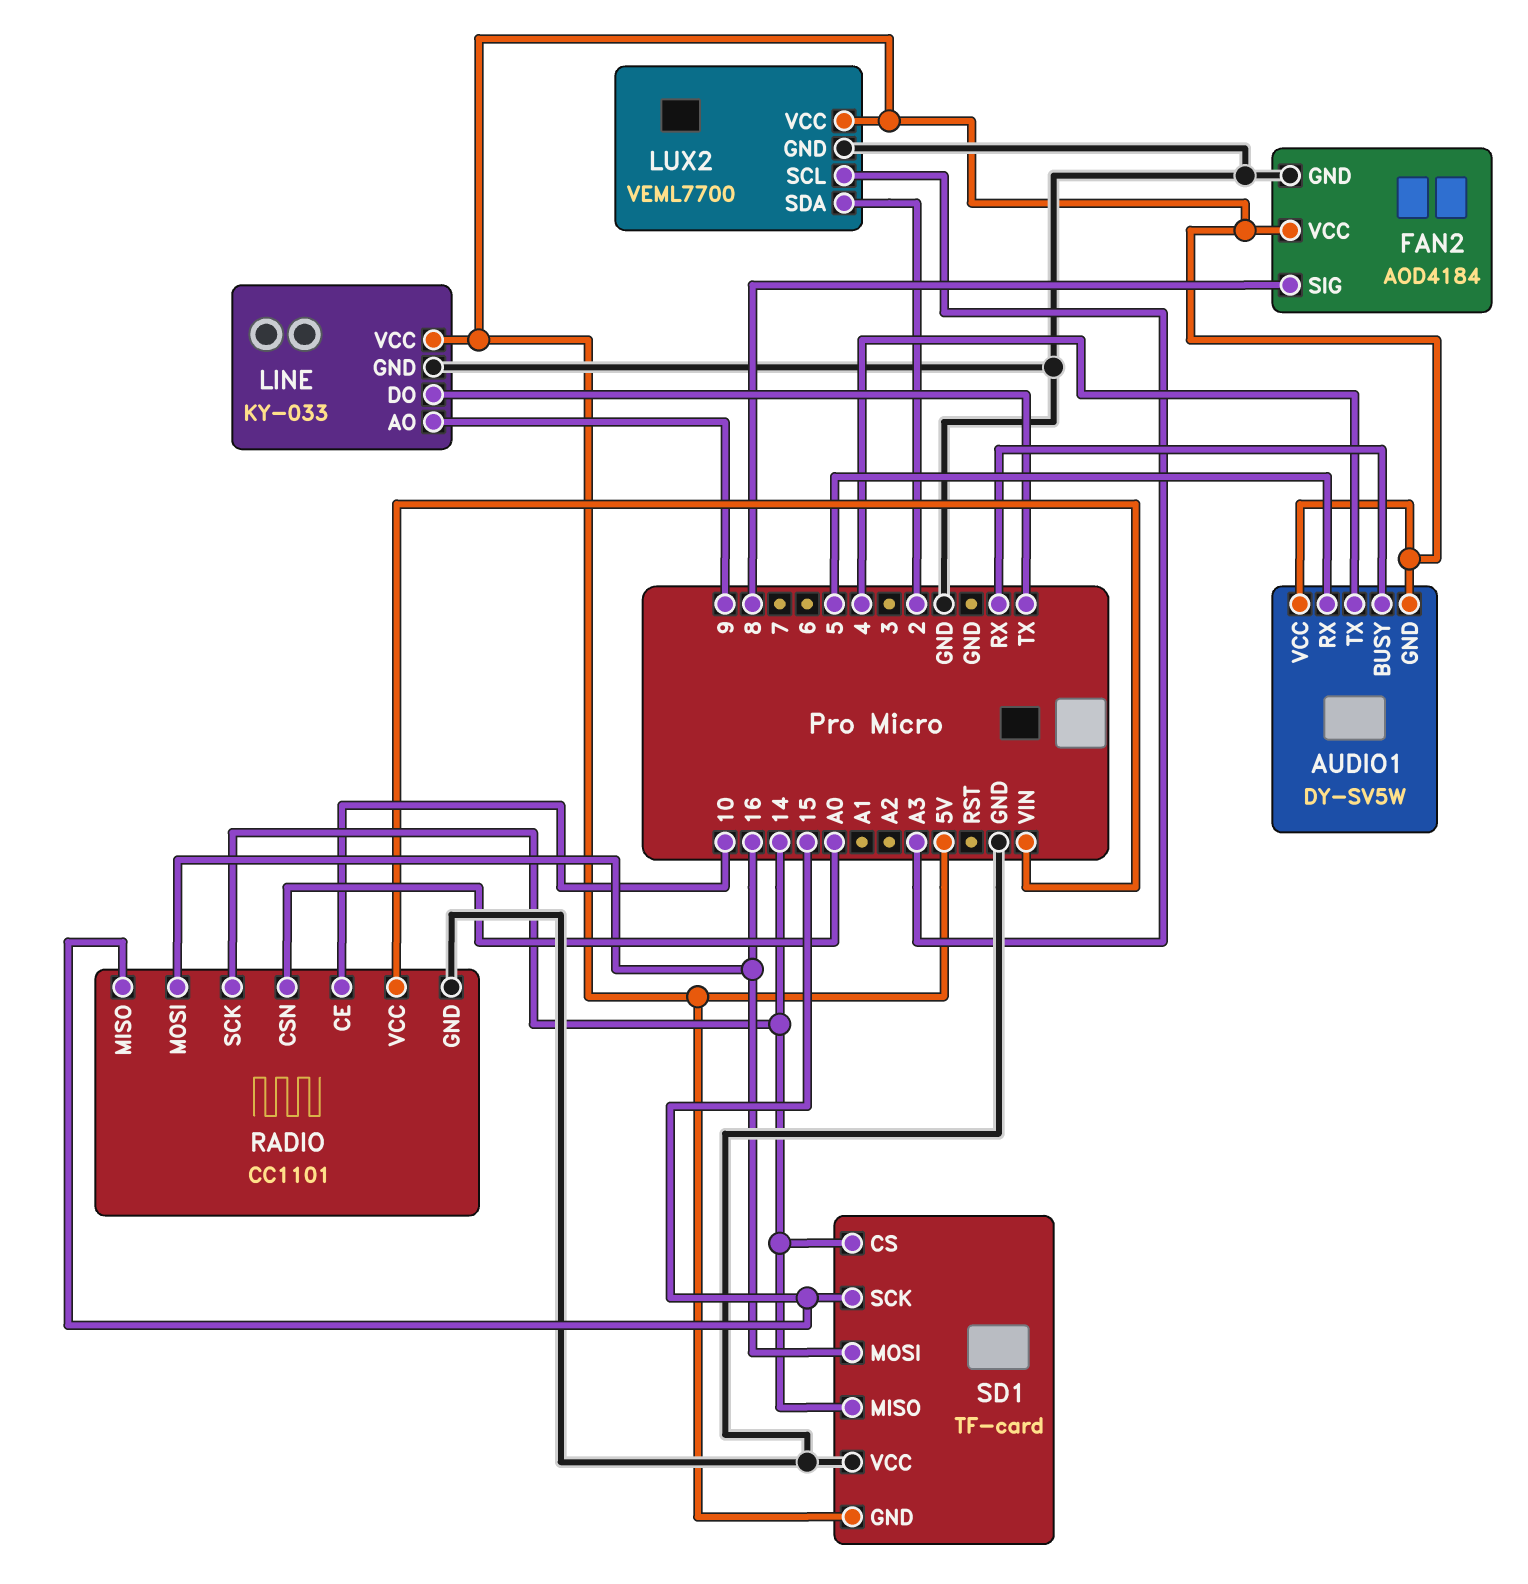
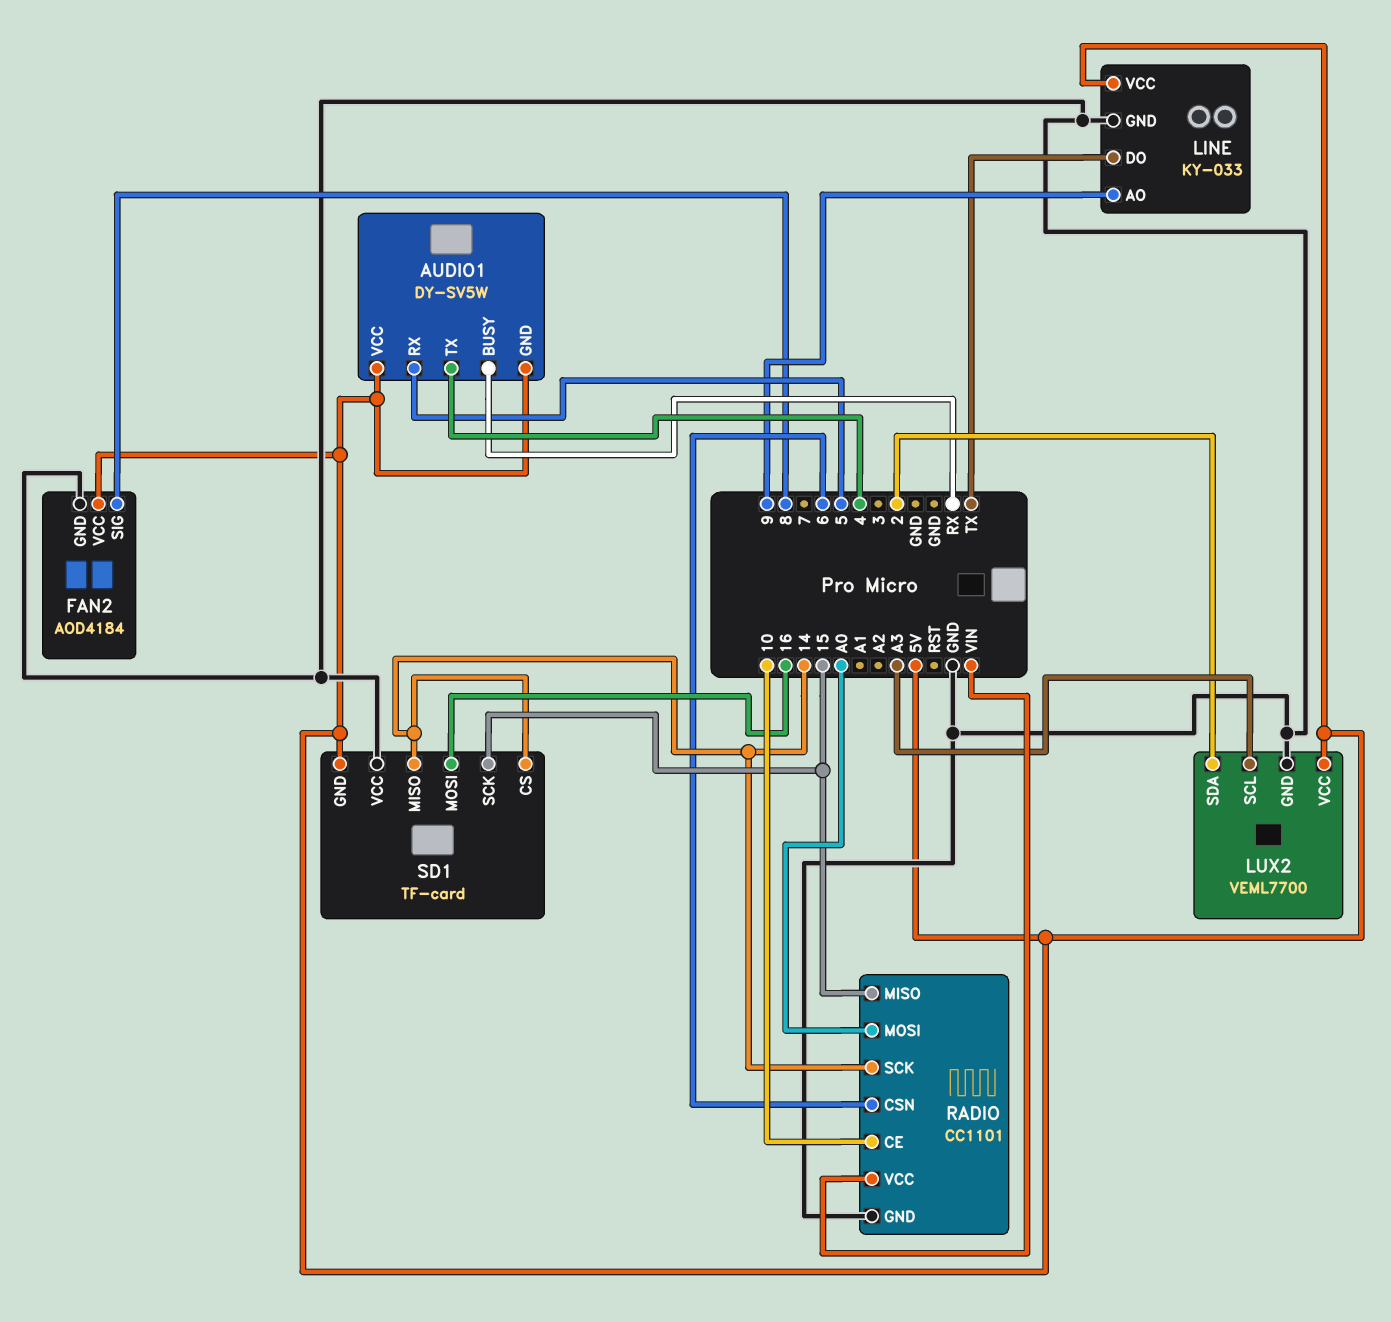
RADIO pin CSN: A0 -> 6
RADIO pin MOSI: 16 -> A0

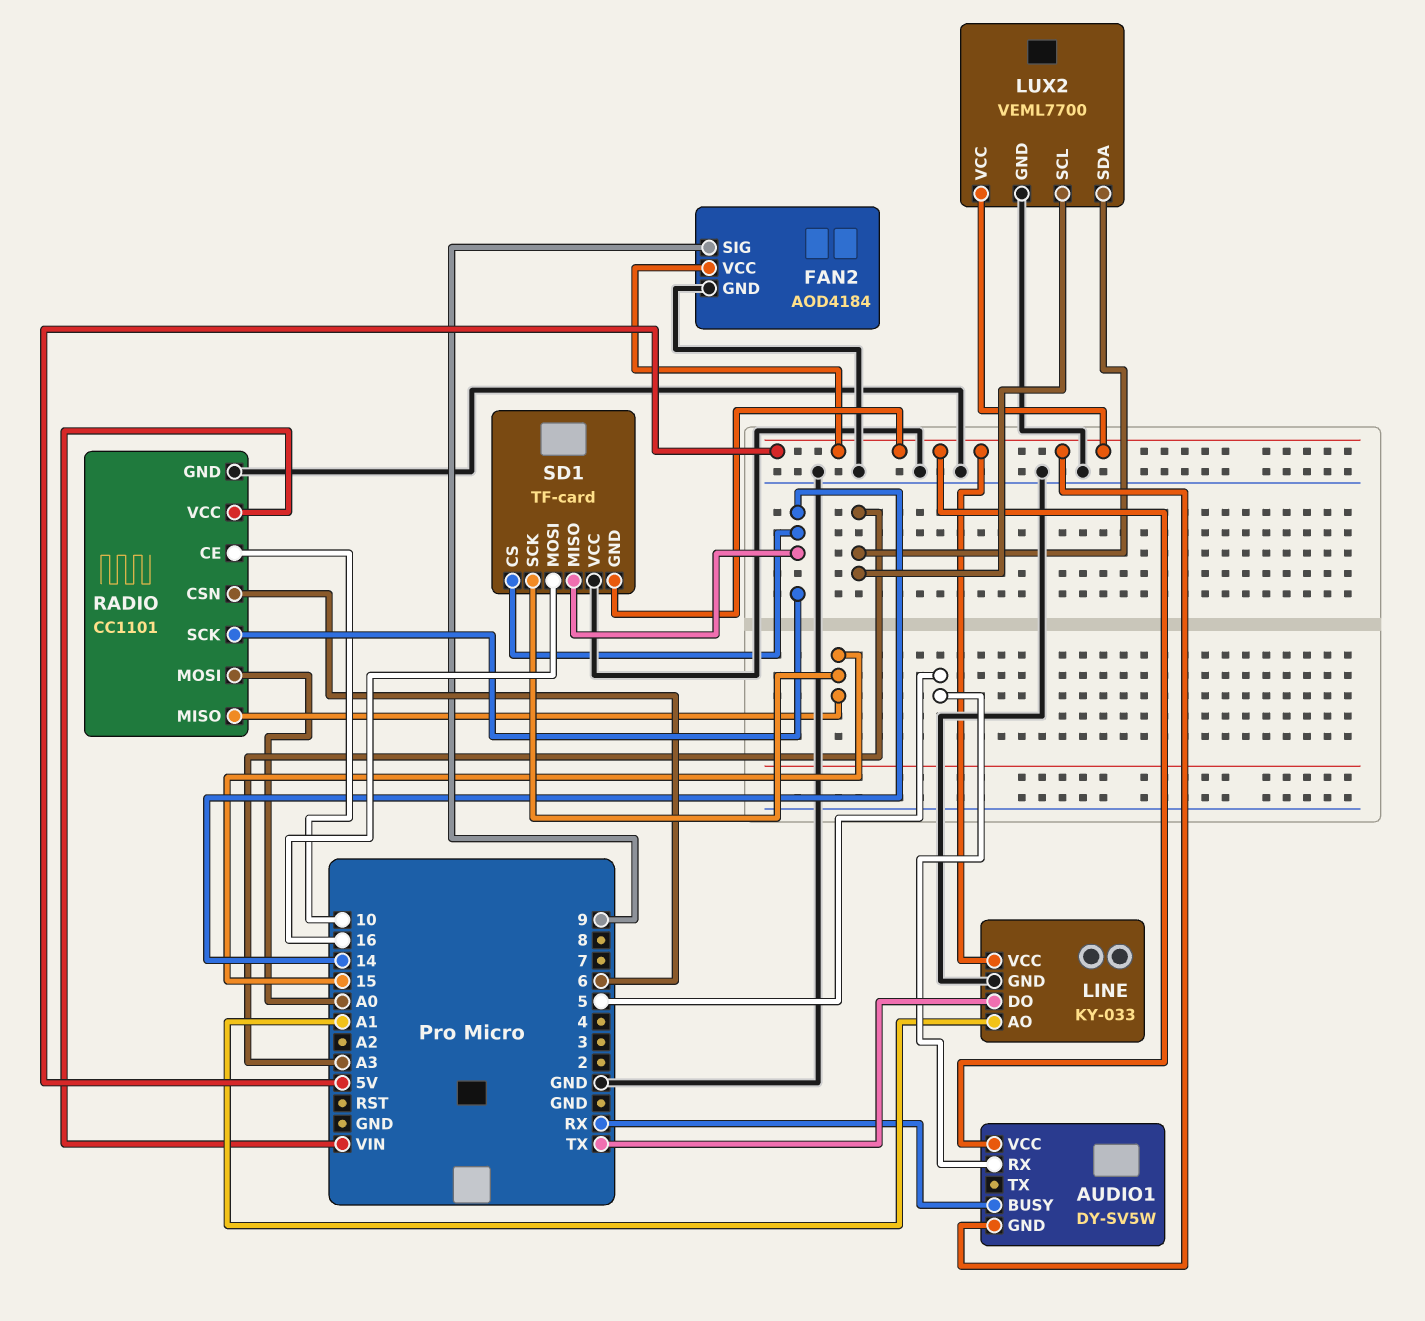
AUDIO1 pin TX: 4 -> none
FAN2 pin SIG: 8 -> 9
LINE pin AO: 9 -> A1
LUX2 pin SDA: 2 -> A3

